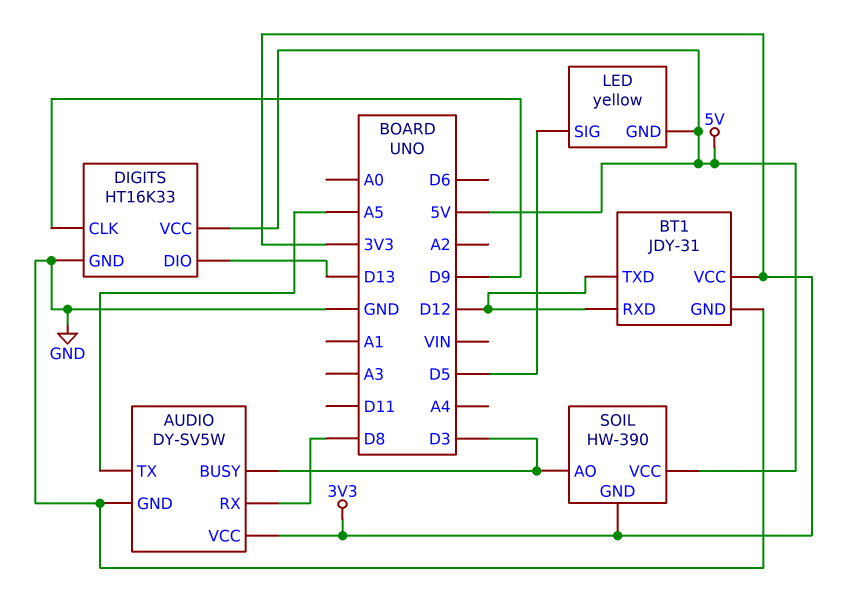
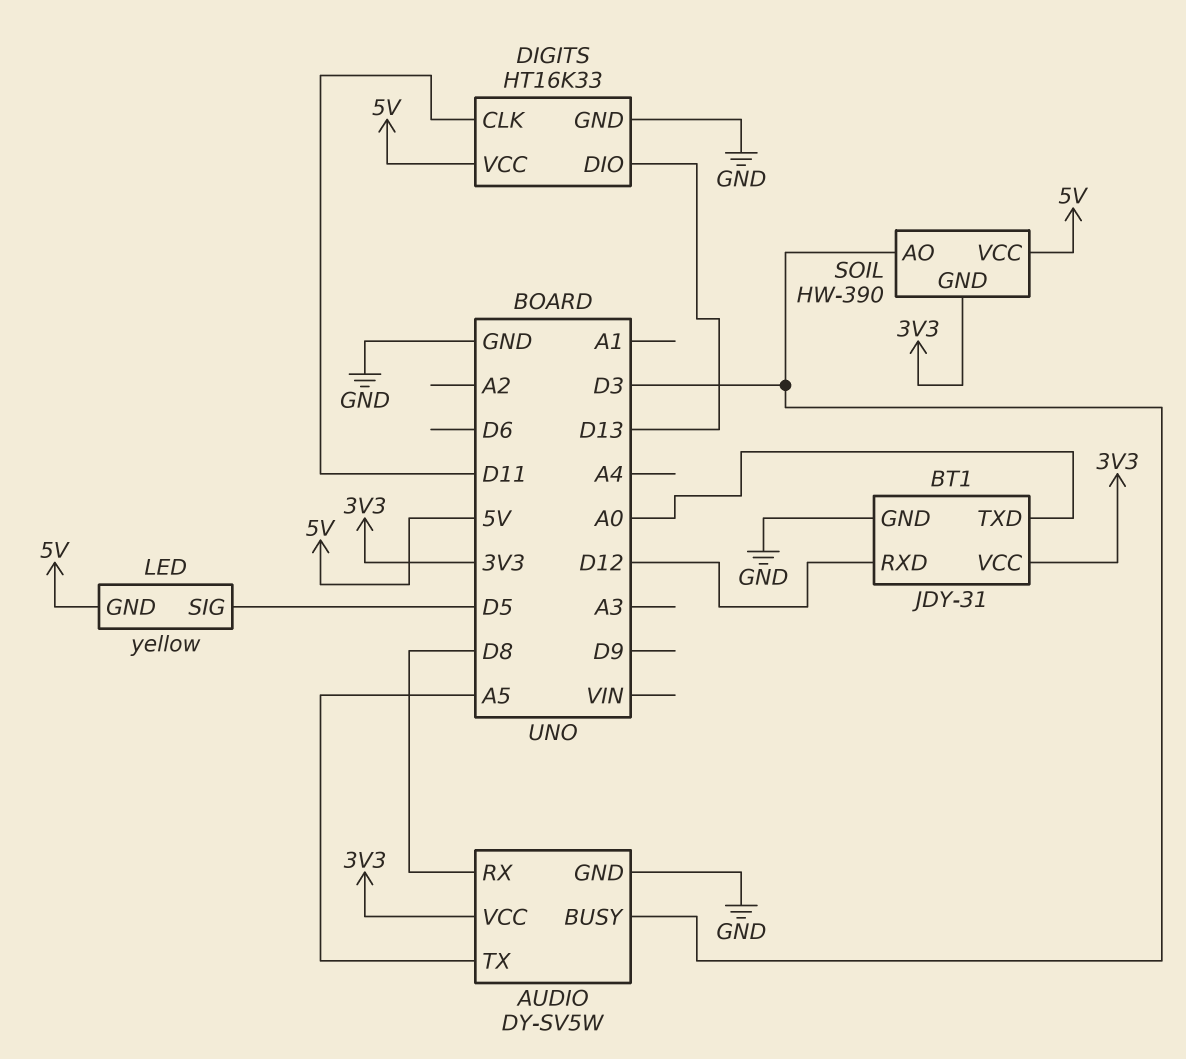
BT1 pin TXD: D12 -> A0
DIGITS pin CLK: D9 -> D11

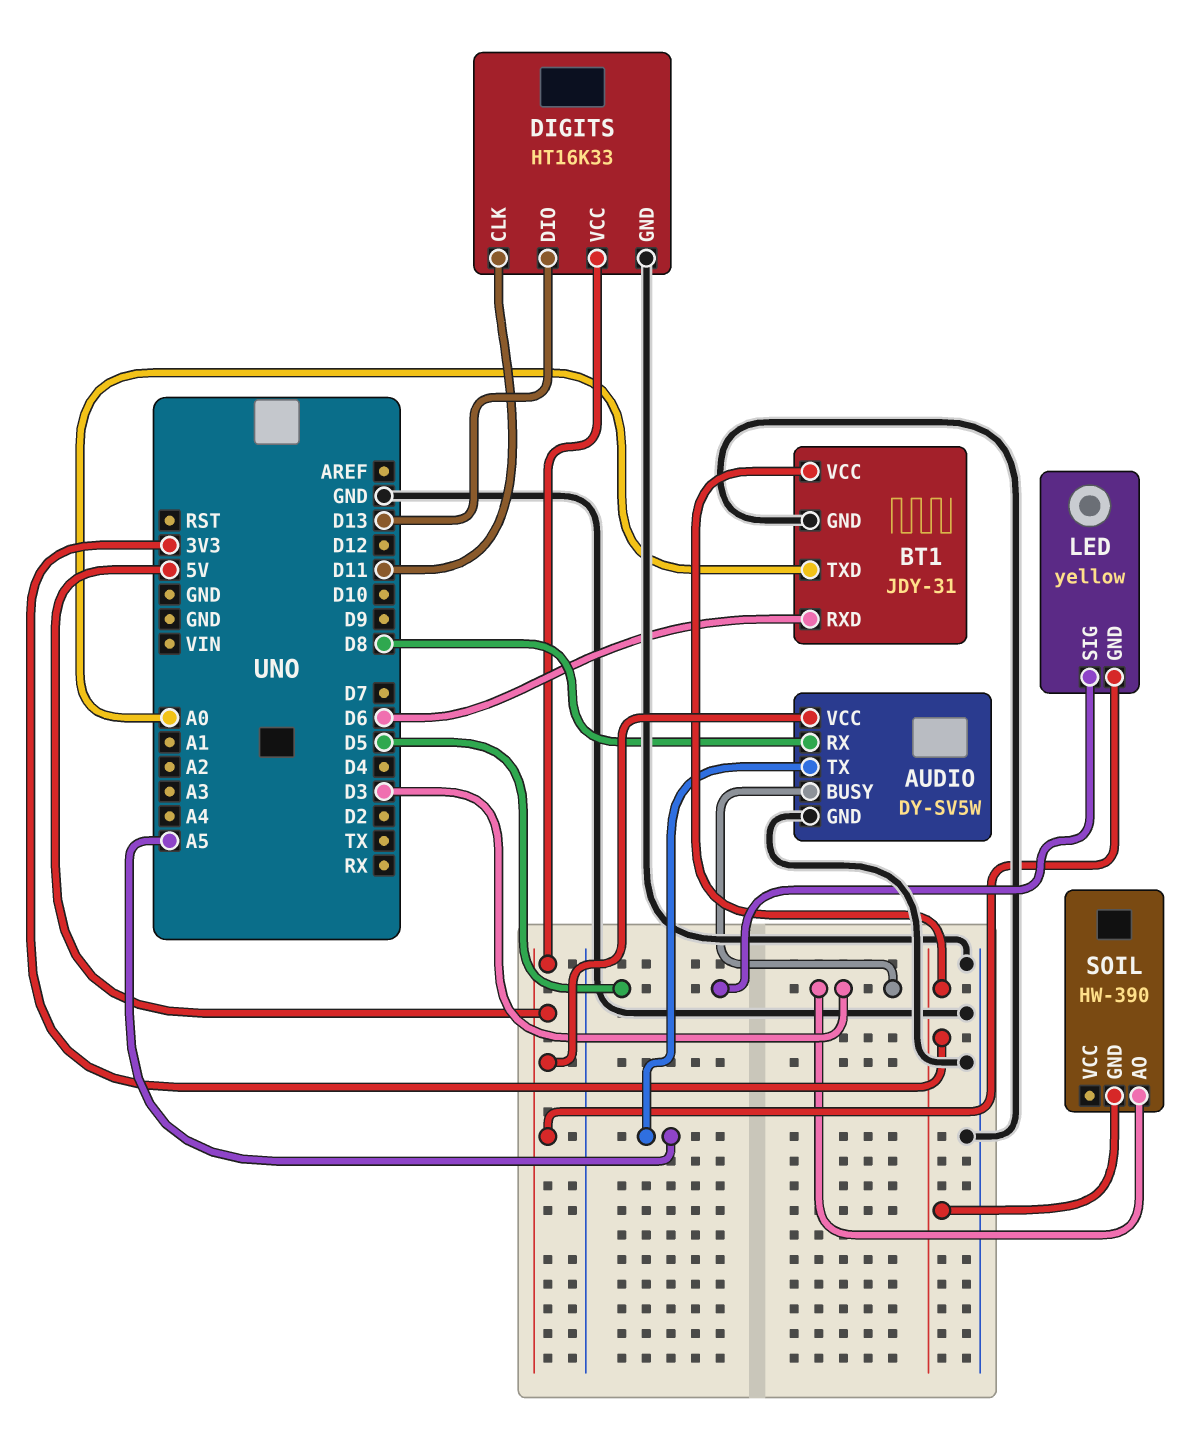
AUDIO pin VCC: 3V3 -> 5V
BT1 pin RXD: D12 -> D6
SOIL pin VCC: 5V -> none

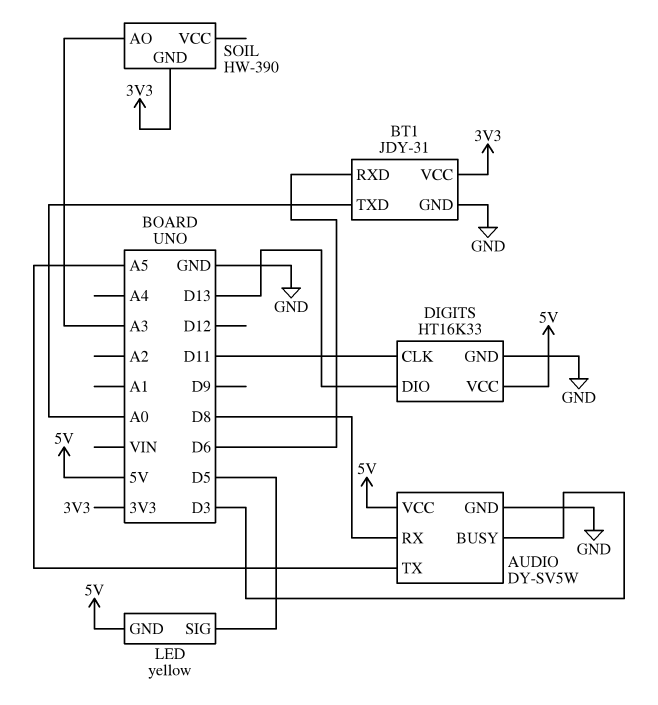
SOIL pin AO: D3 -> A3

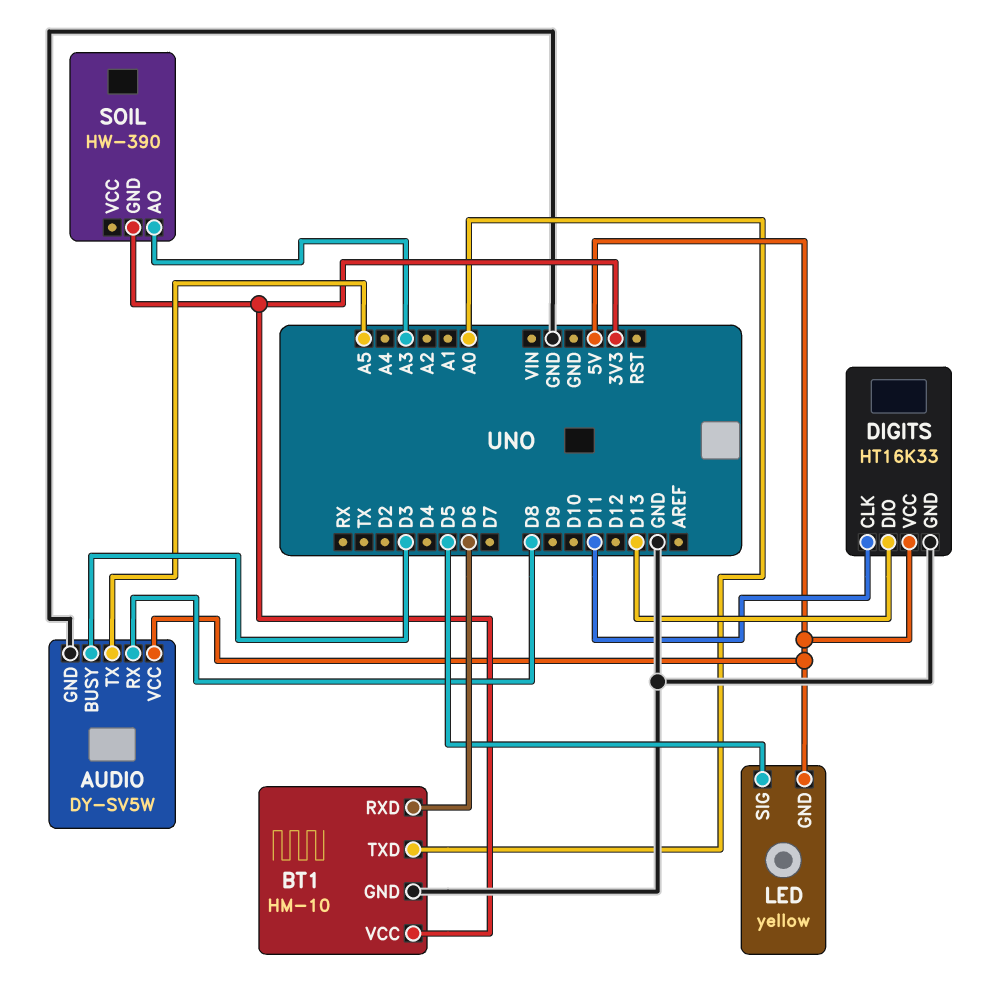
BT1: JDY-31 -> HM-10

